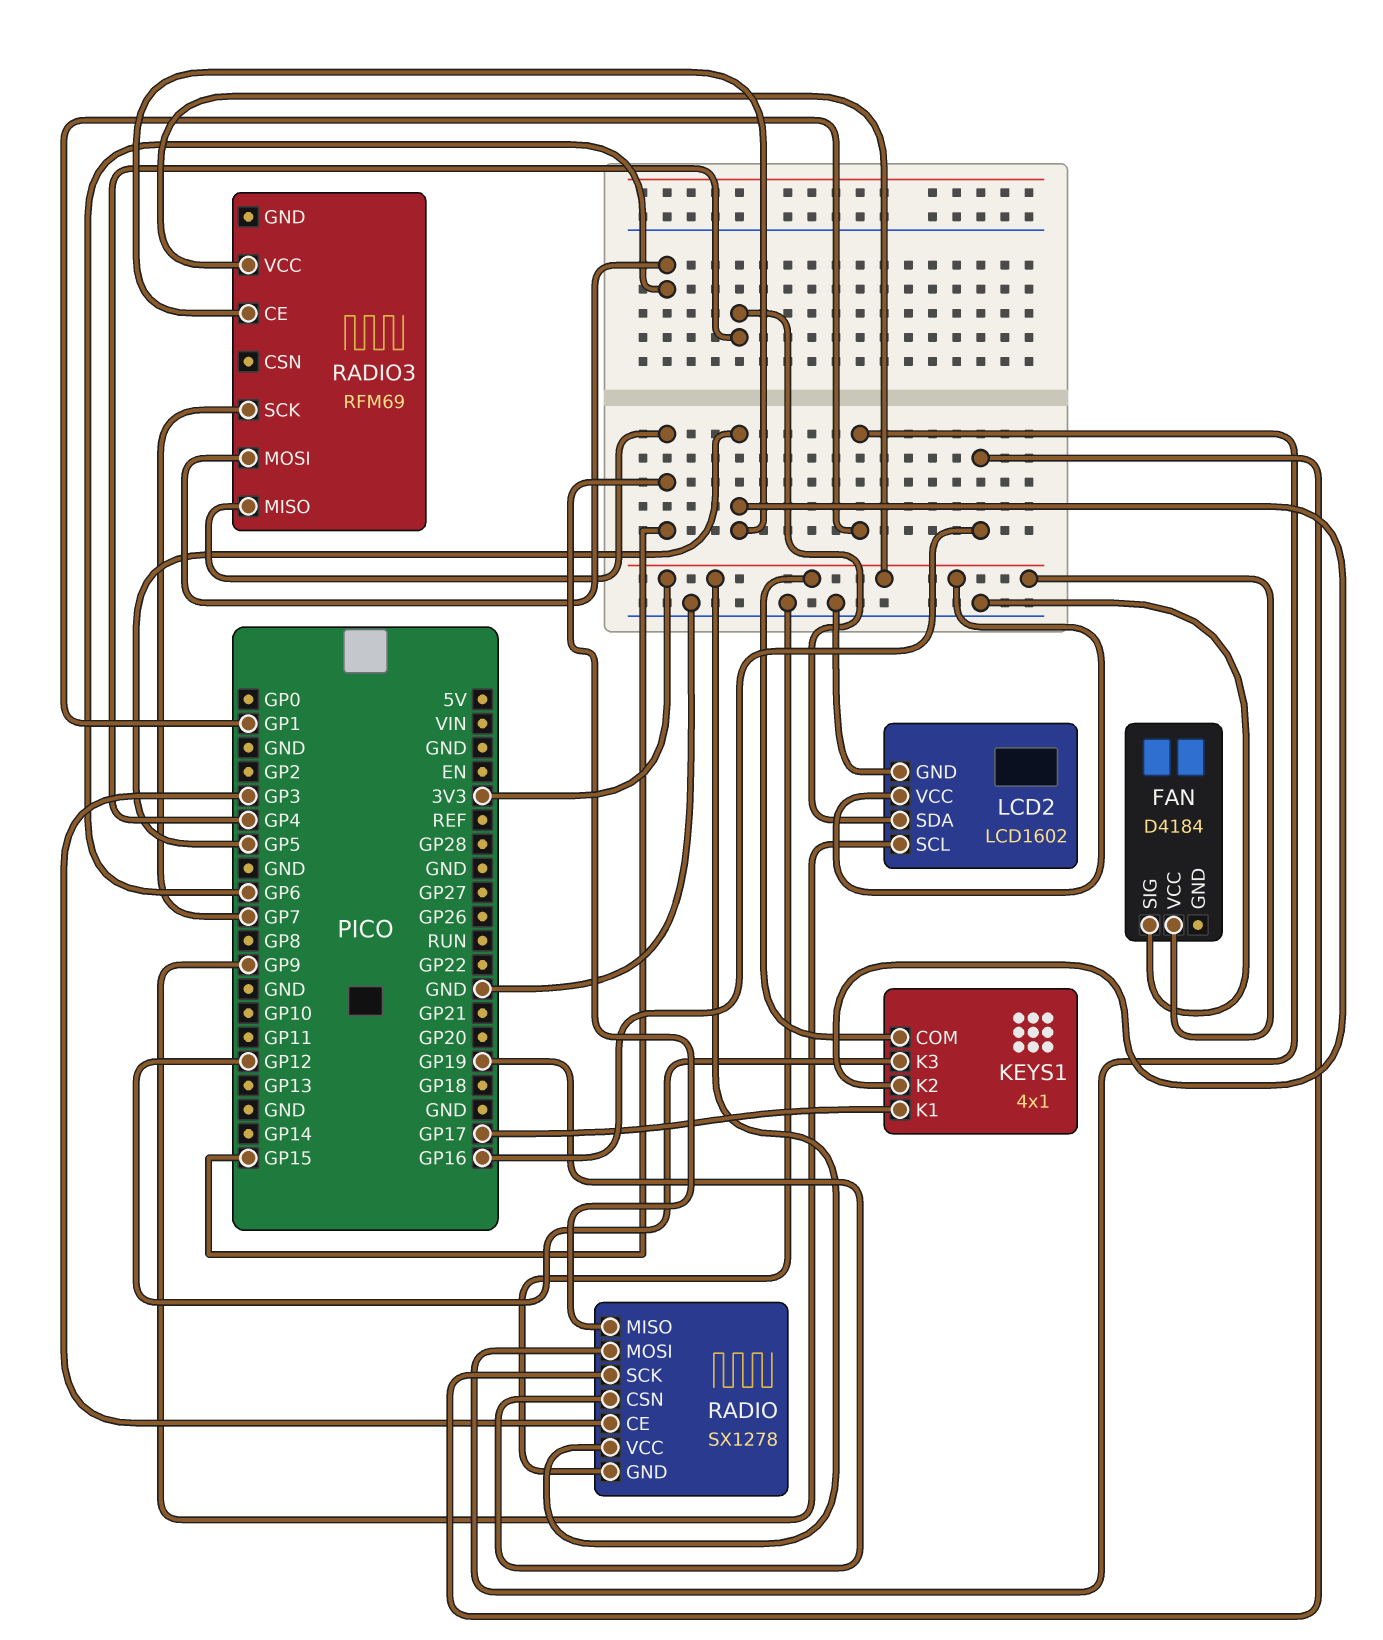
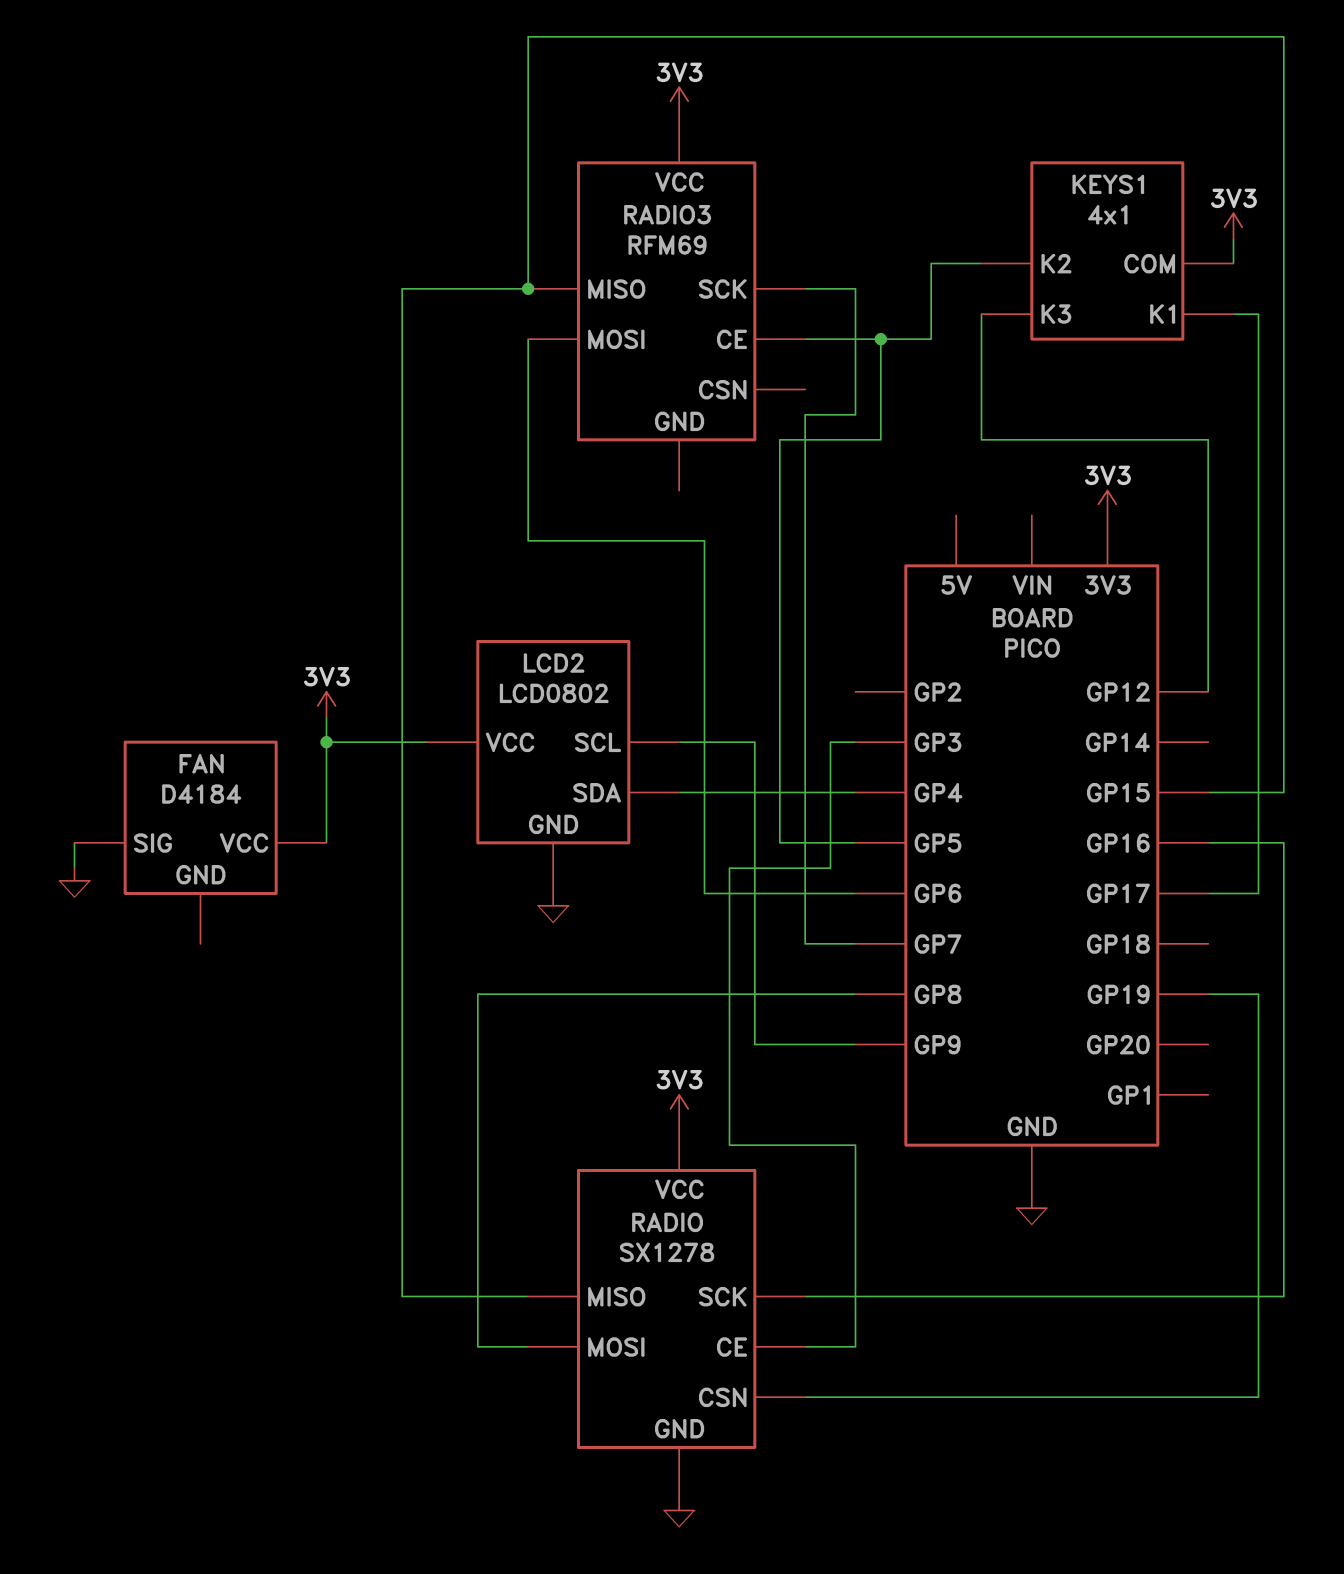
LCD2: LCD1602 -> LCD0802
RADIO pin MOSI: GP1 -> GP8

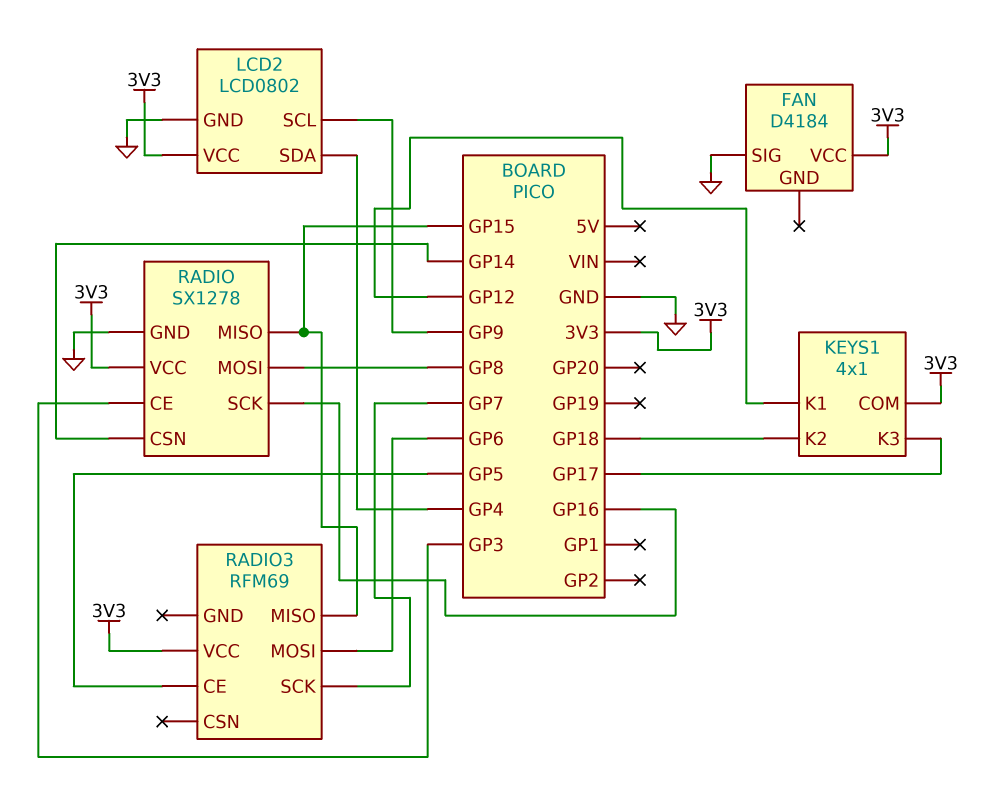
KEYS1 pin K1: GP17 -> GP12
KEYS1 pin K2: GP5 -> GP18
KEYS1 pin K3: GP12 -> GP17
RADIO pin CSN: GP19 -> GP14

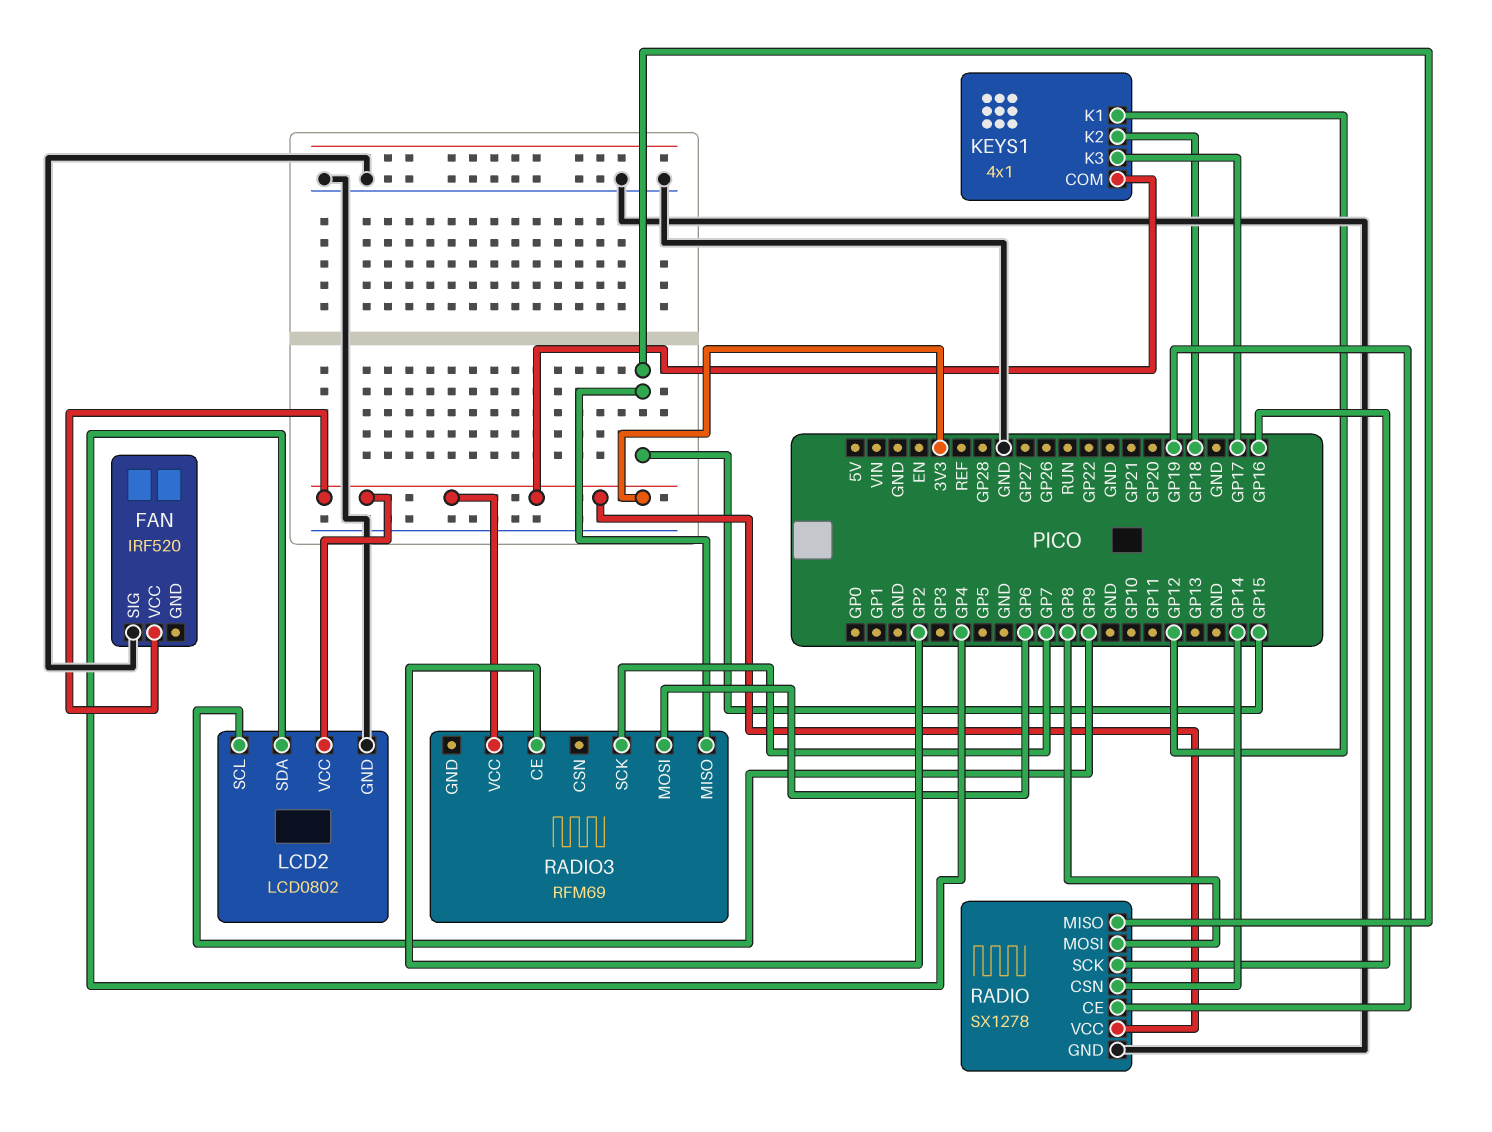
FAN: D4184 -> IRF520
RADIO pin CE: GP3 -> GP19
RADIO3 pin CE: GP5 -> GP2

